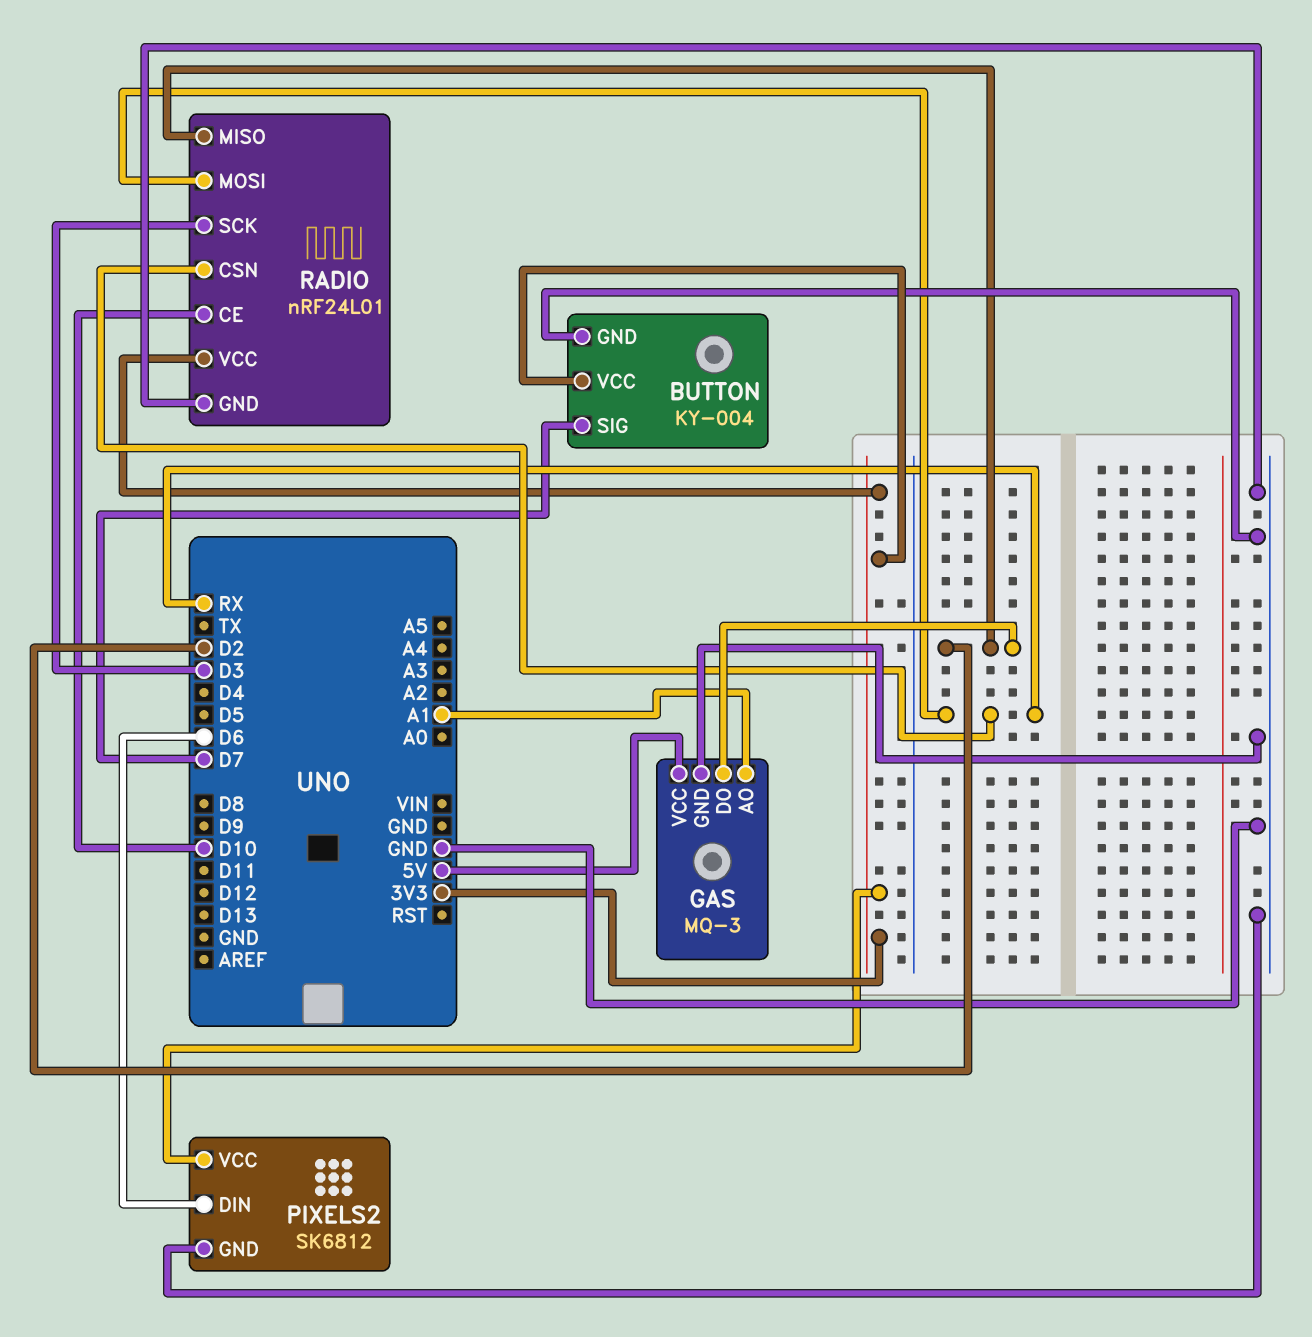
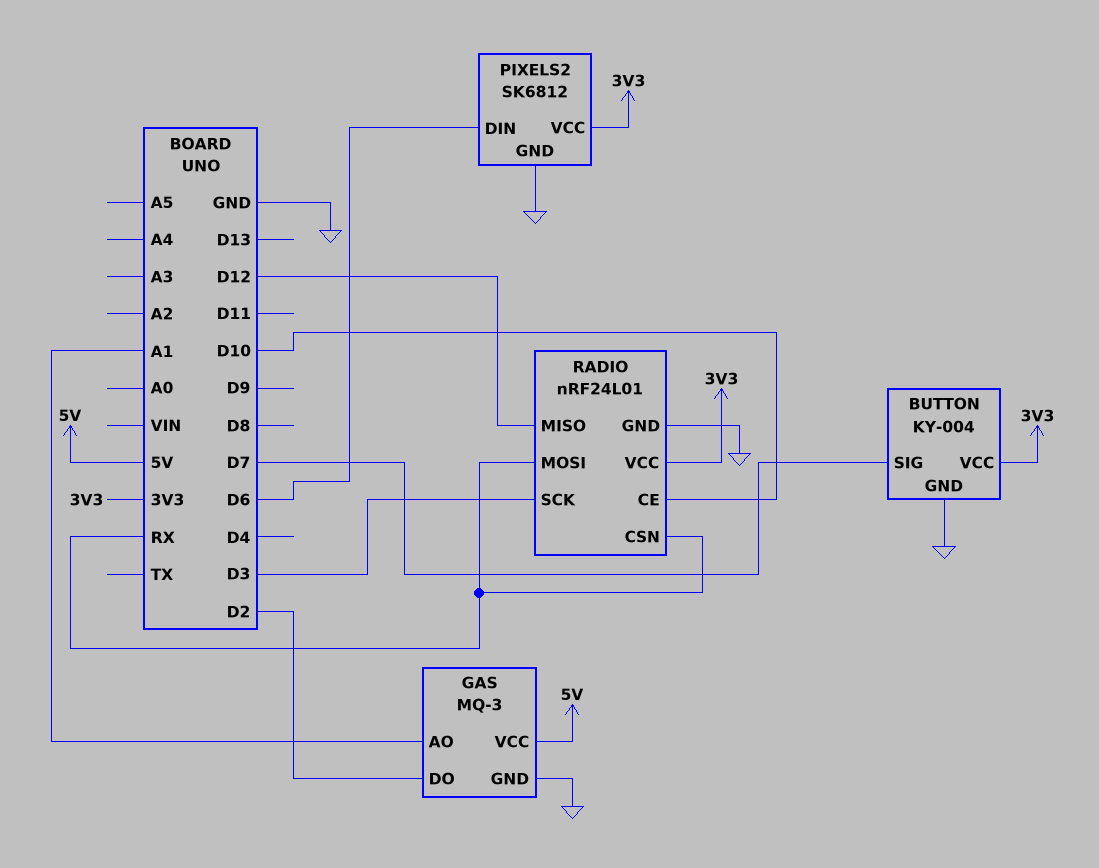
RADIO pin MISO: D2 -> D12

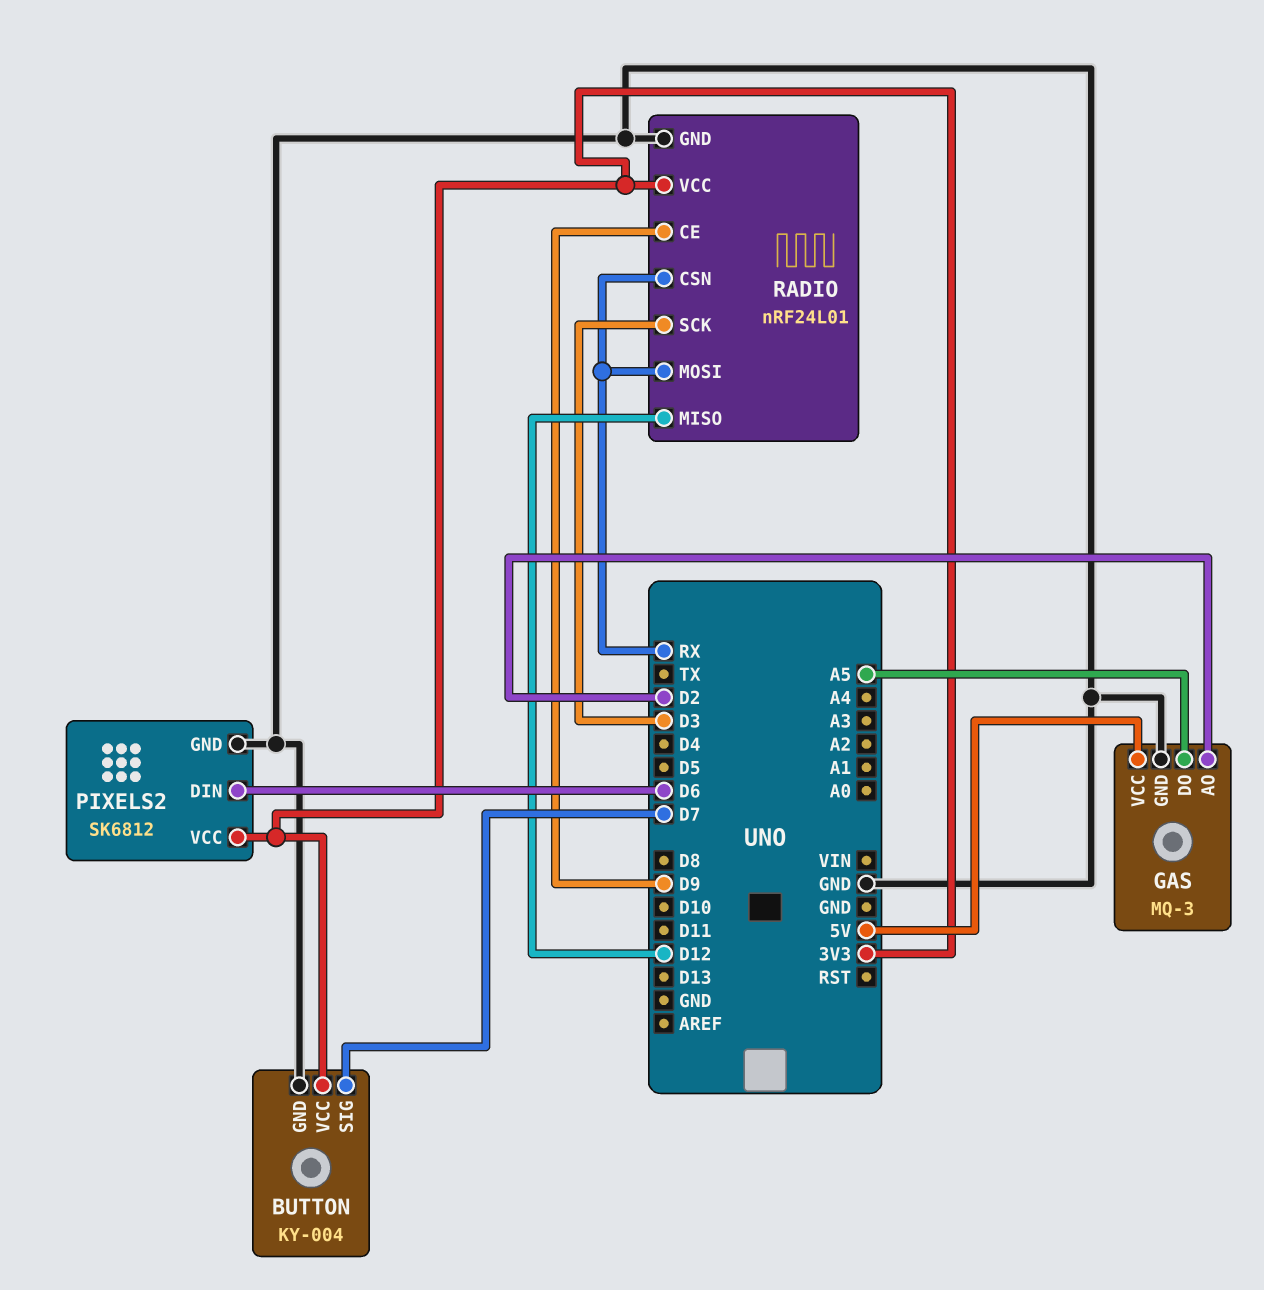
GAS pin AO: A1 -> D2
GAS pin DO: D2 -> A5
RADIO pin CE: D10 -> D9

